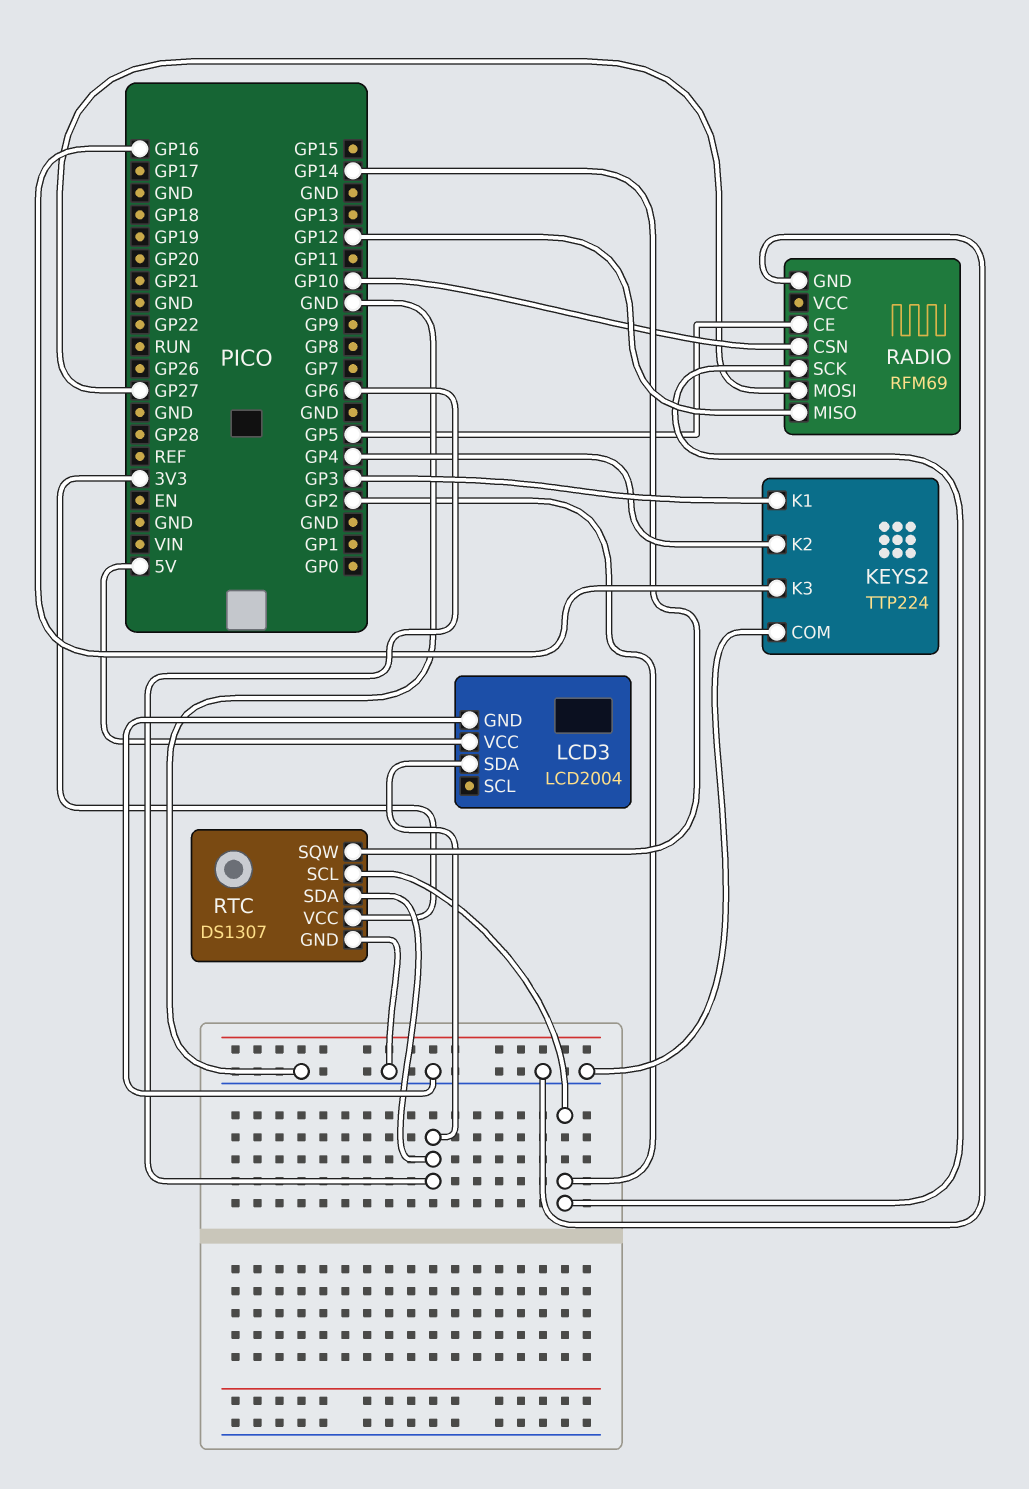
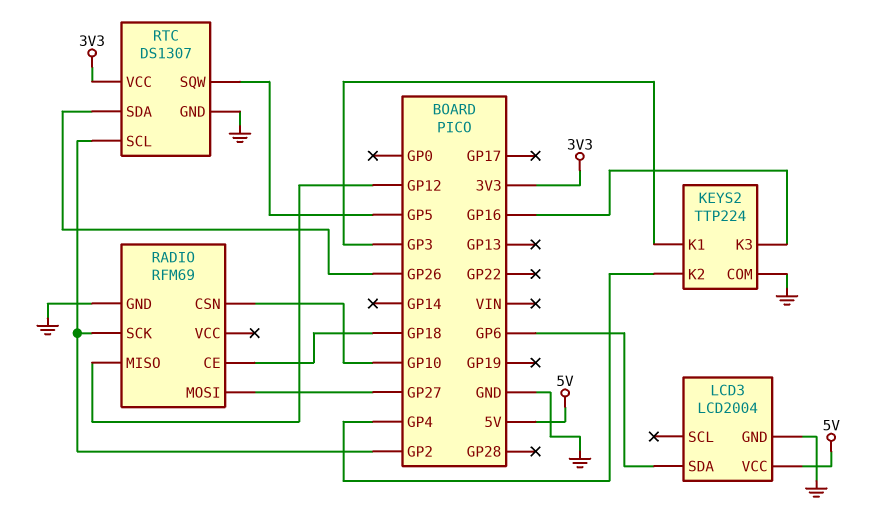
RADIO pin CE: GP5 -> GP18
RTC pin SDA: GP6 -> GP26
RTC pin SQW: GP14 -> GP5

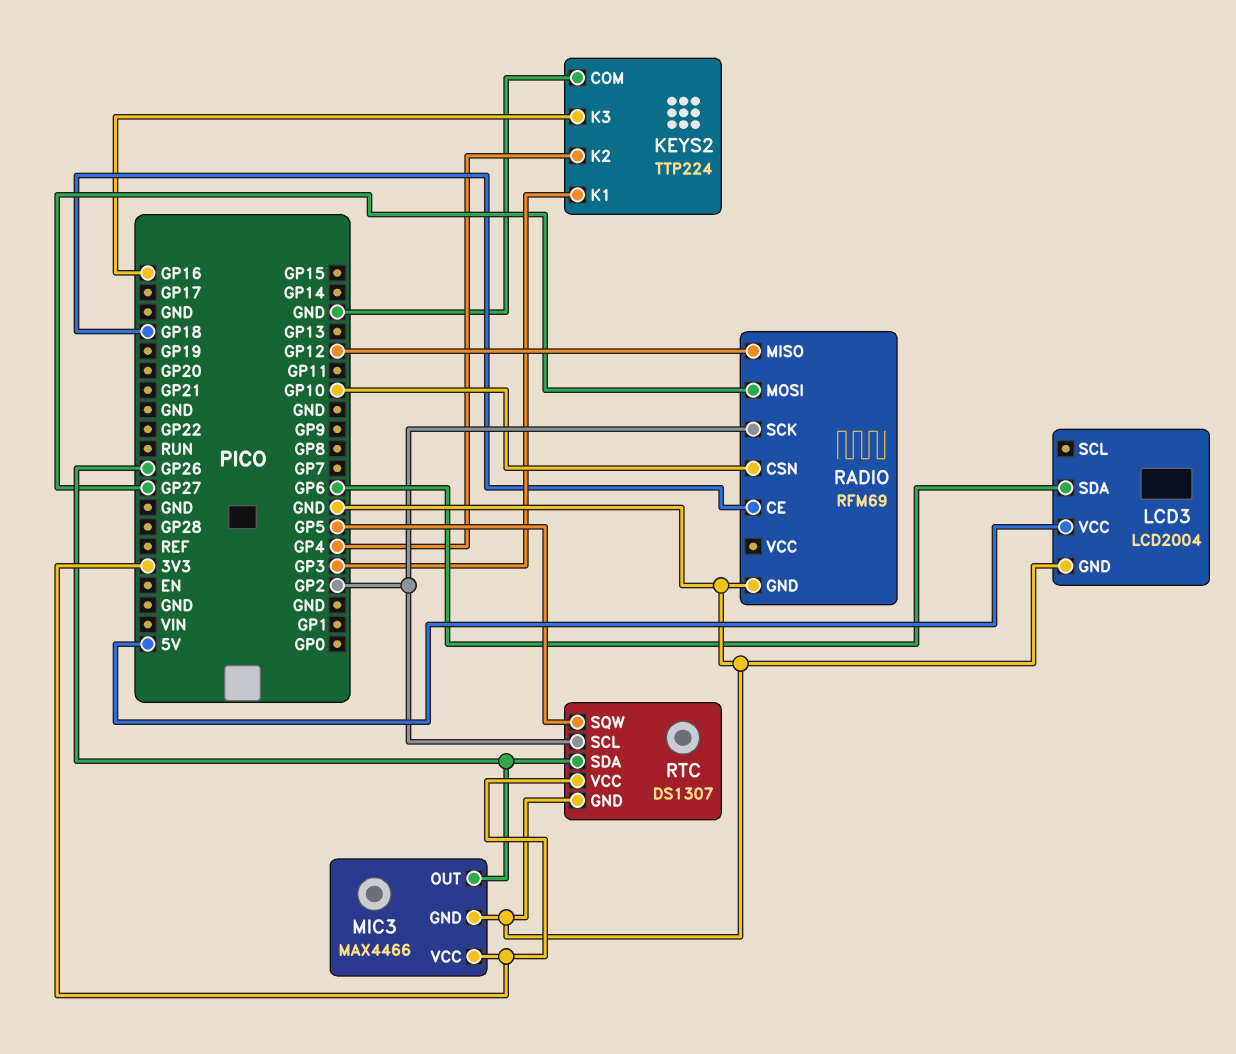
MIC3: none -> MAX4466
MIC3 pin GND: none -> GND
MIC3 pin OUT: none -> GP26
MIC3 pin VCC: none -> 3V3

